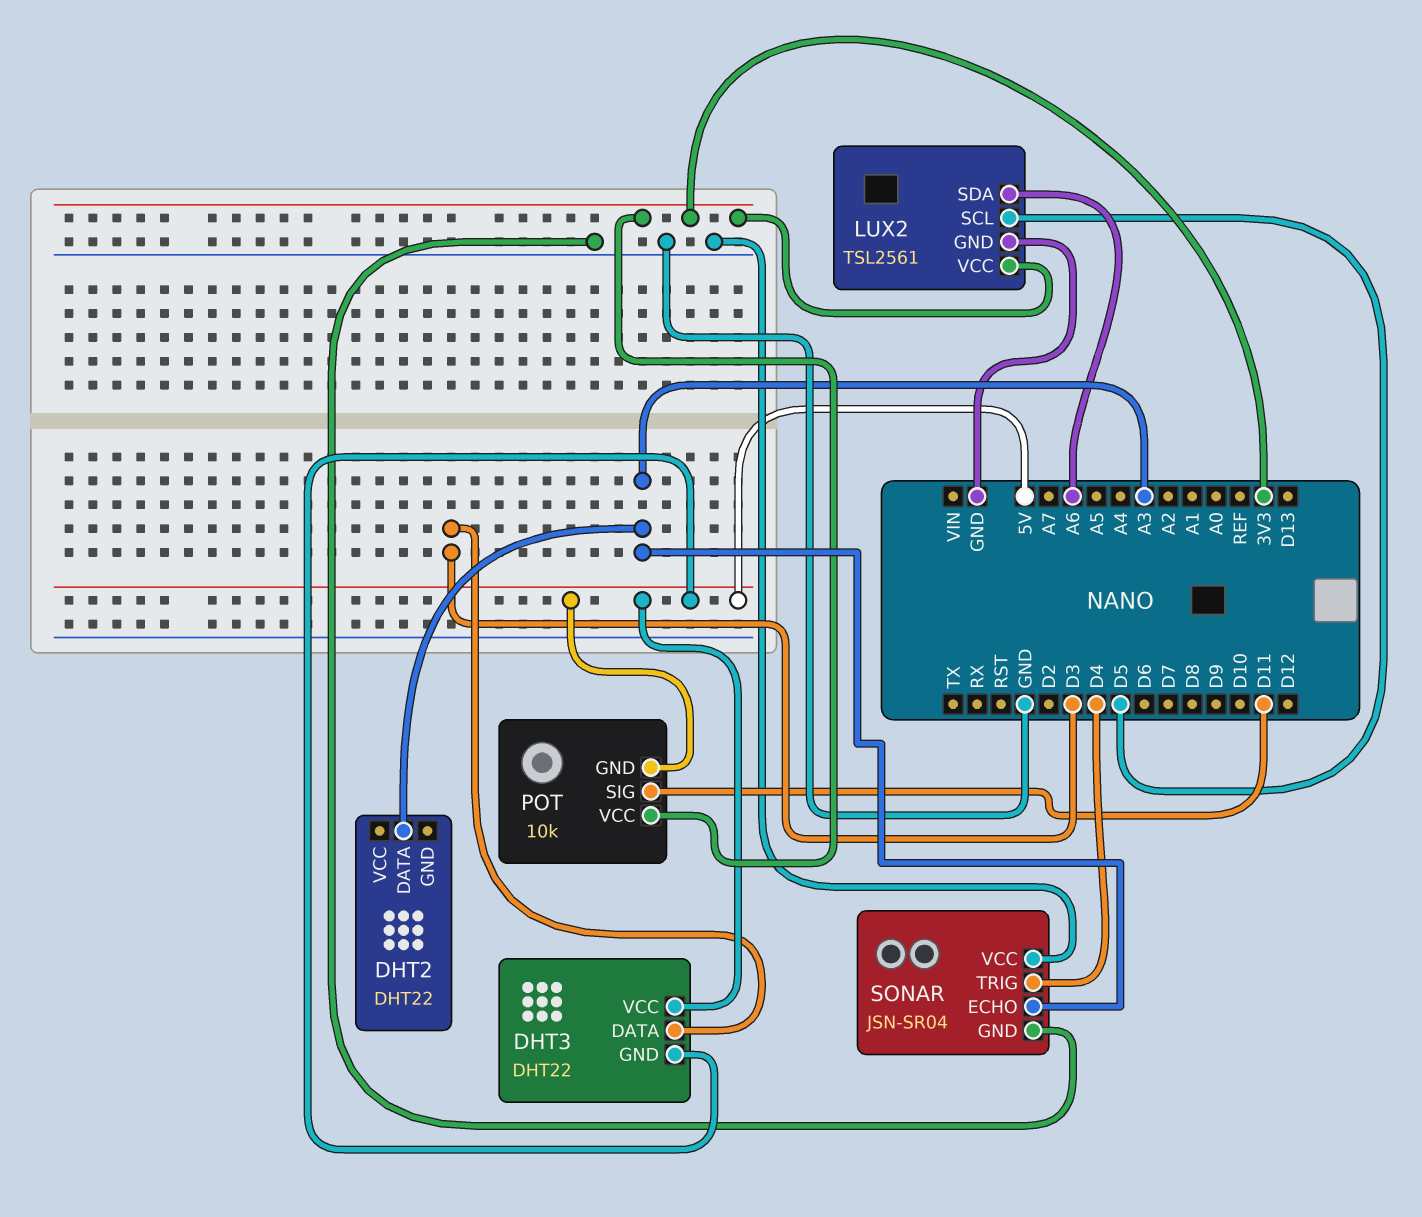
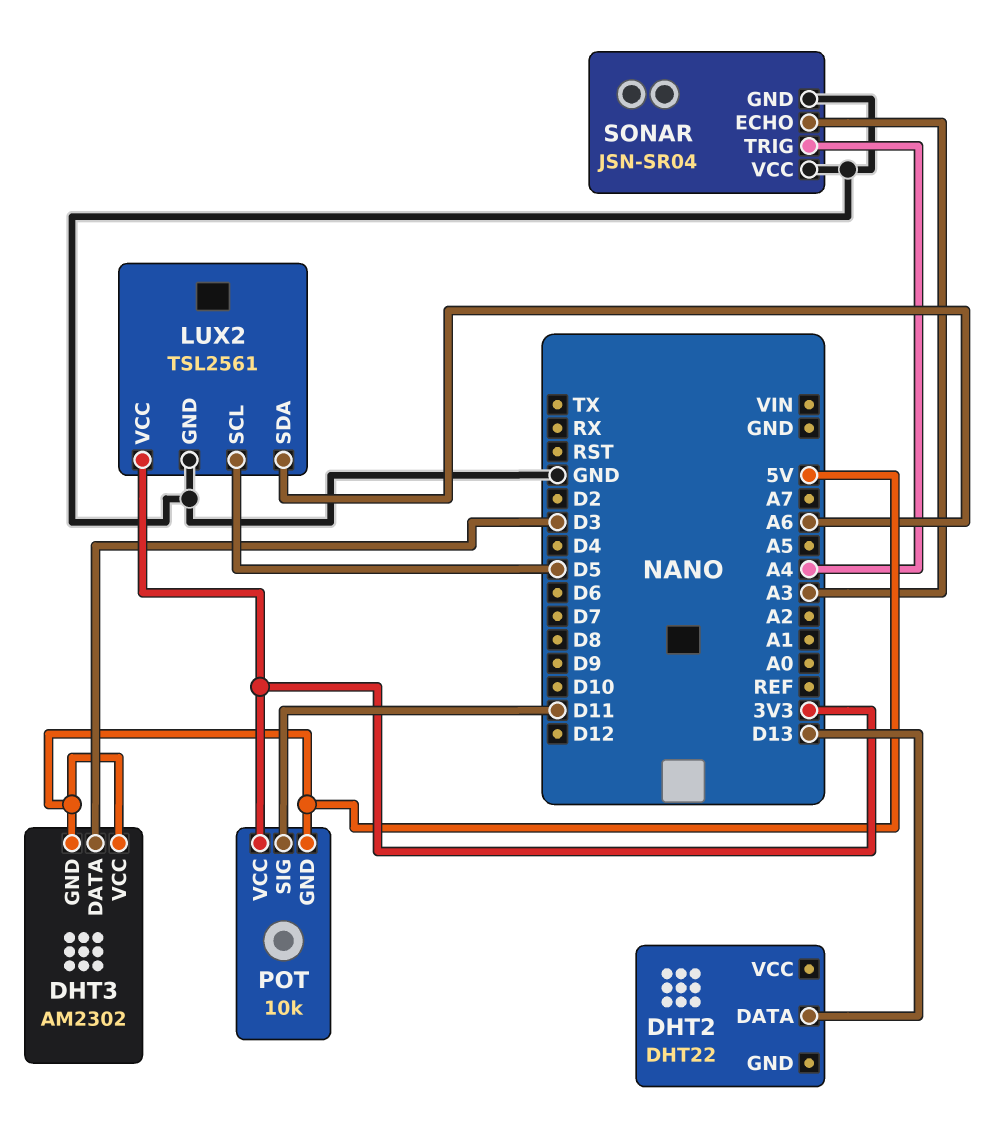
DHT2 pin DATA: A3 -> D13
DHT3: DHT22 -> AM2302
SONAR pin TRIG: D4 -> A4

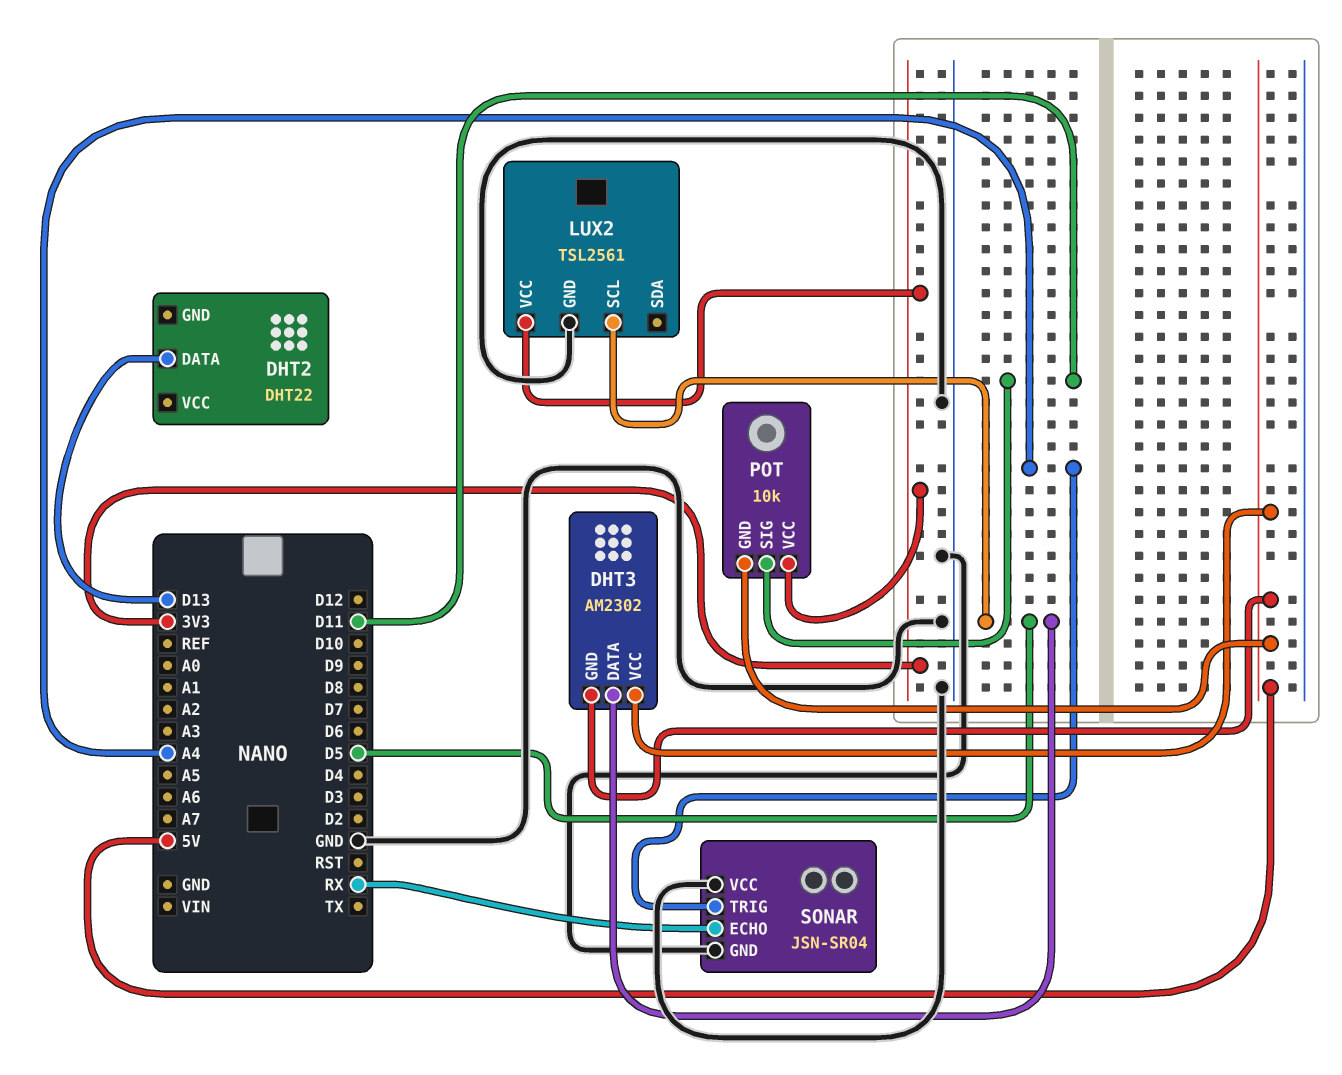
DHT3 pin DATA: D3 -> D5
LUX2 pin SDA: A6 -> none
SONAR pin ECHO: A3 -> RX

